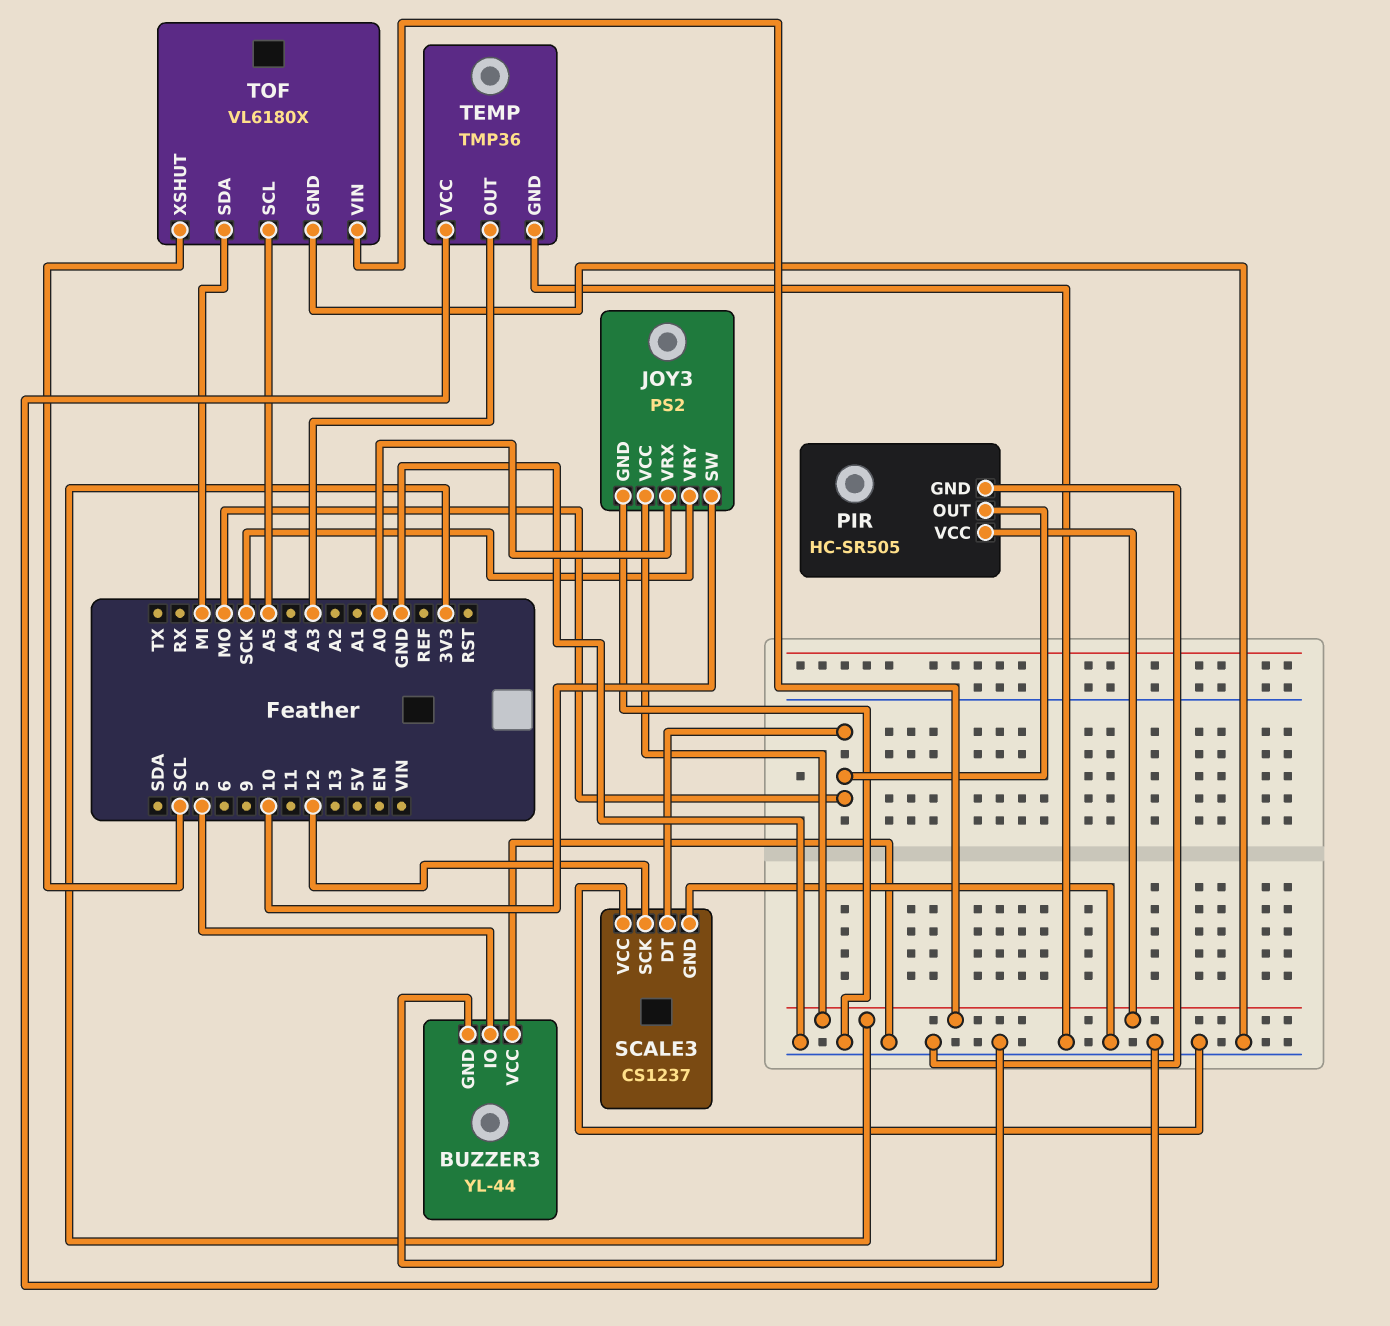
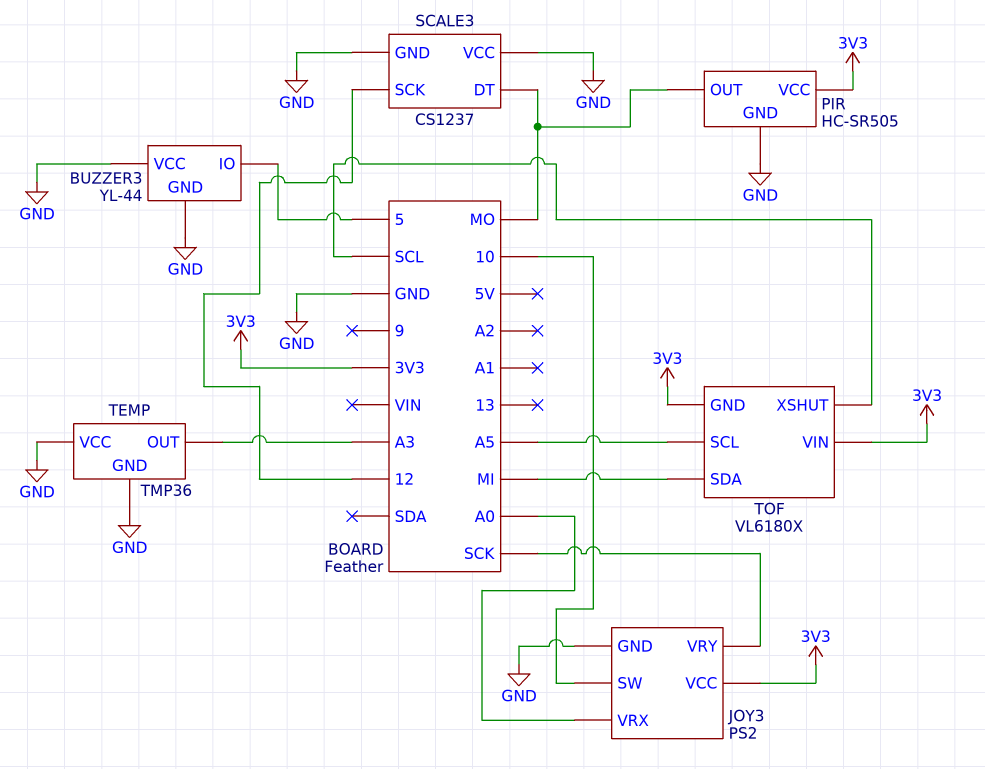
TOF pin GND: GND -> 3V3

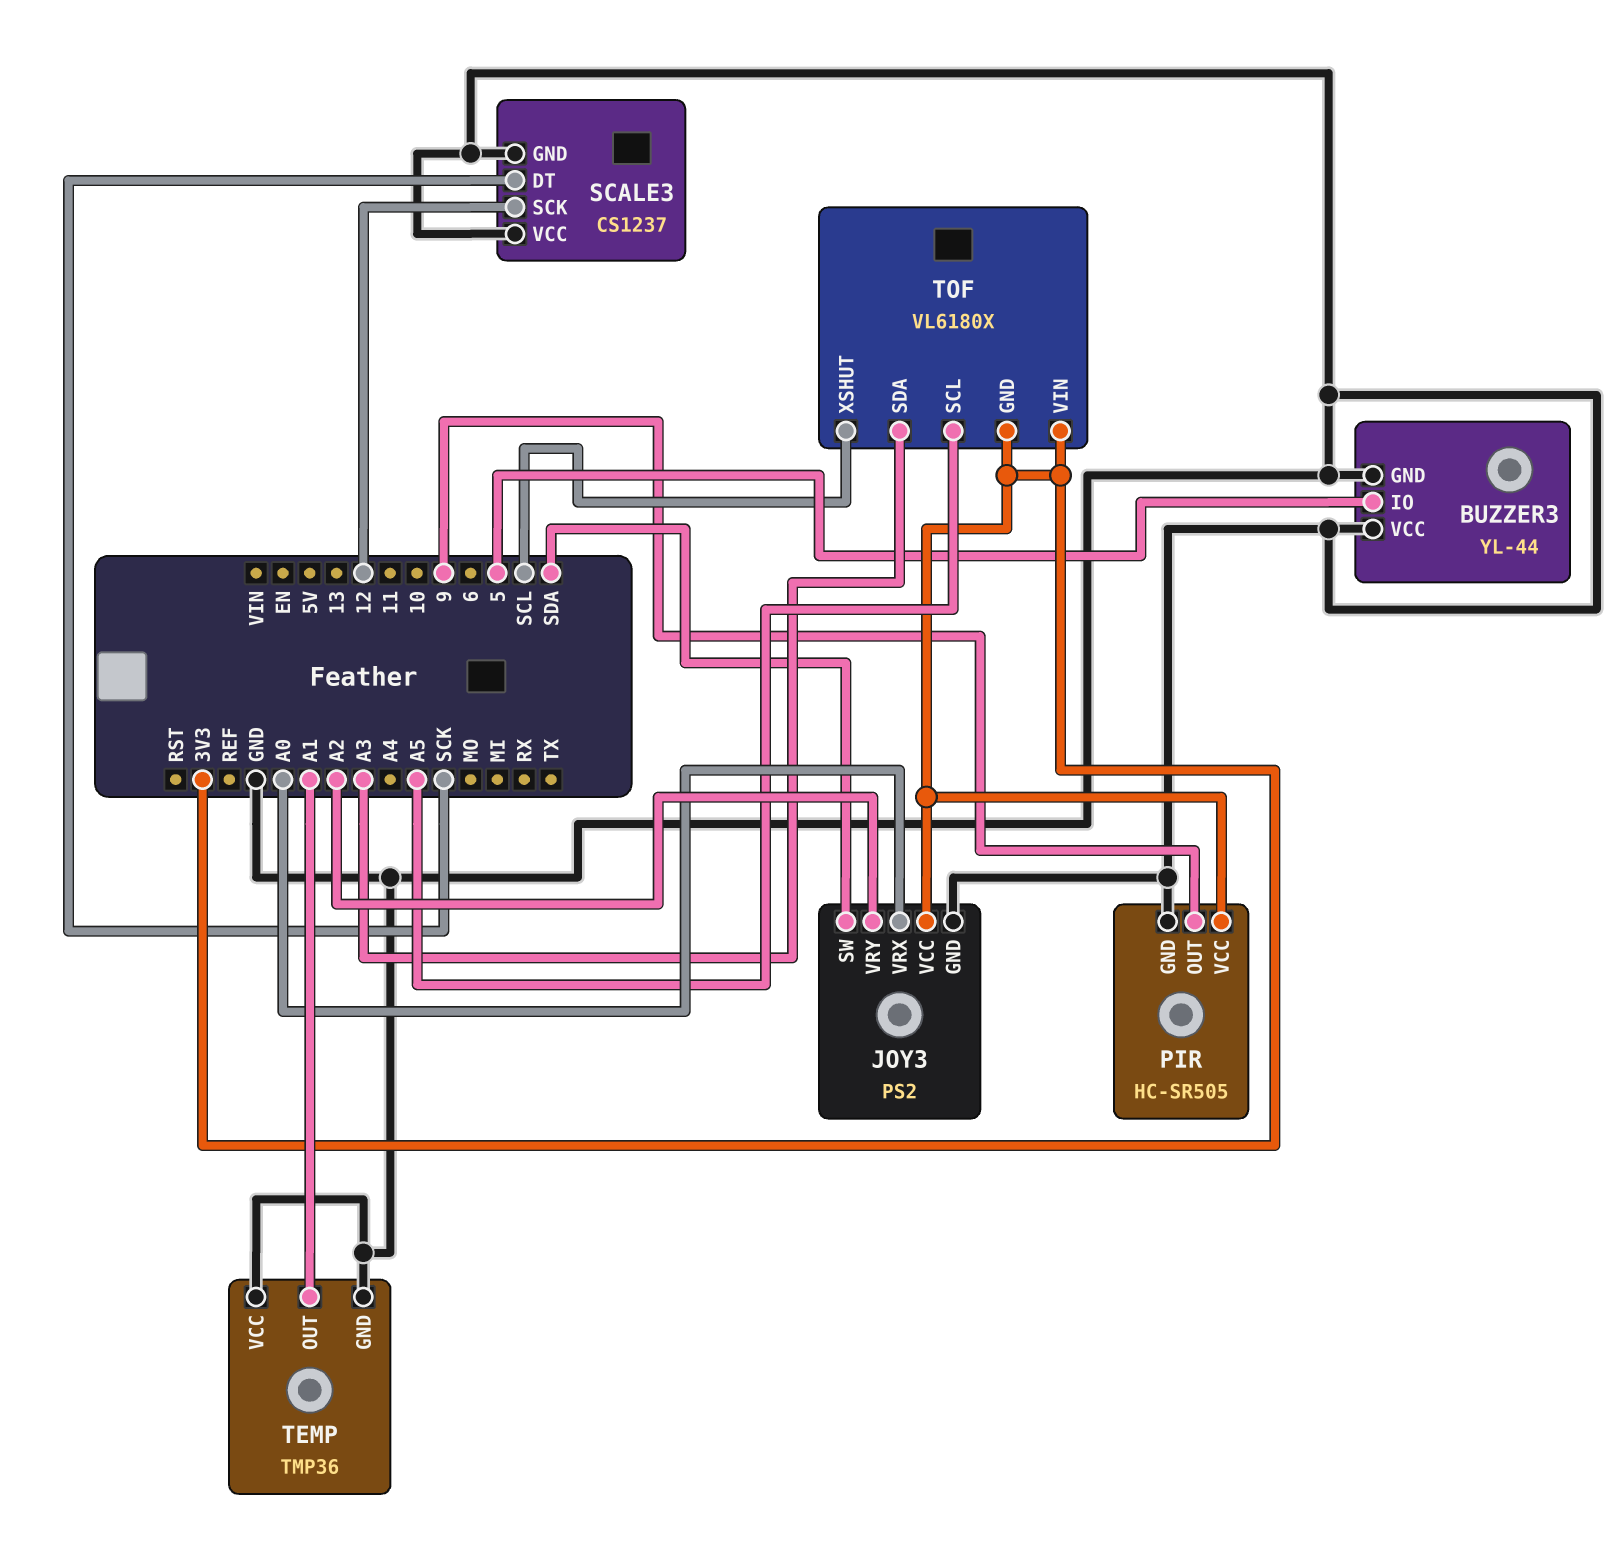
JOY3 pin SW: 10 -> SDA
JOY3 pin VRY: SCK -> A2
PIR pin OUT: MO -> 9
SCALE3 pin DT: MO -> SCK
TEMP pin OUT: A3 -> A1
TOF pin SDA: MI -> A3

